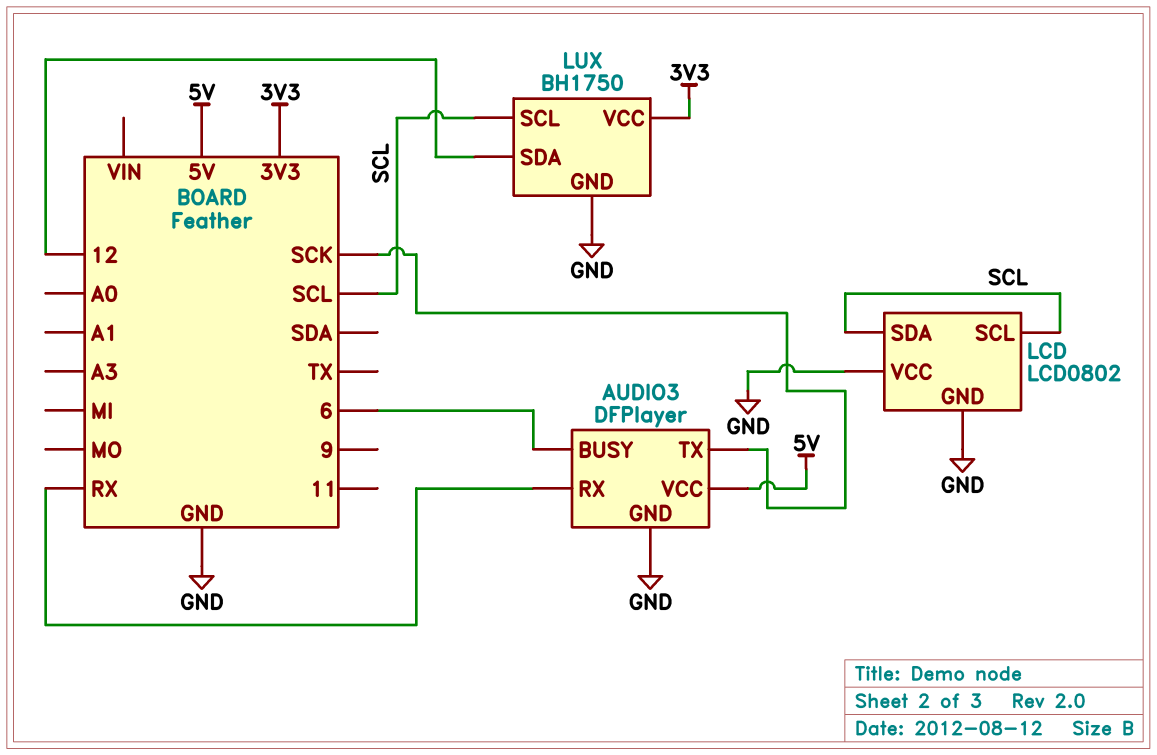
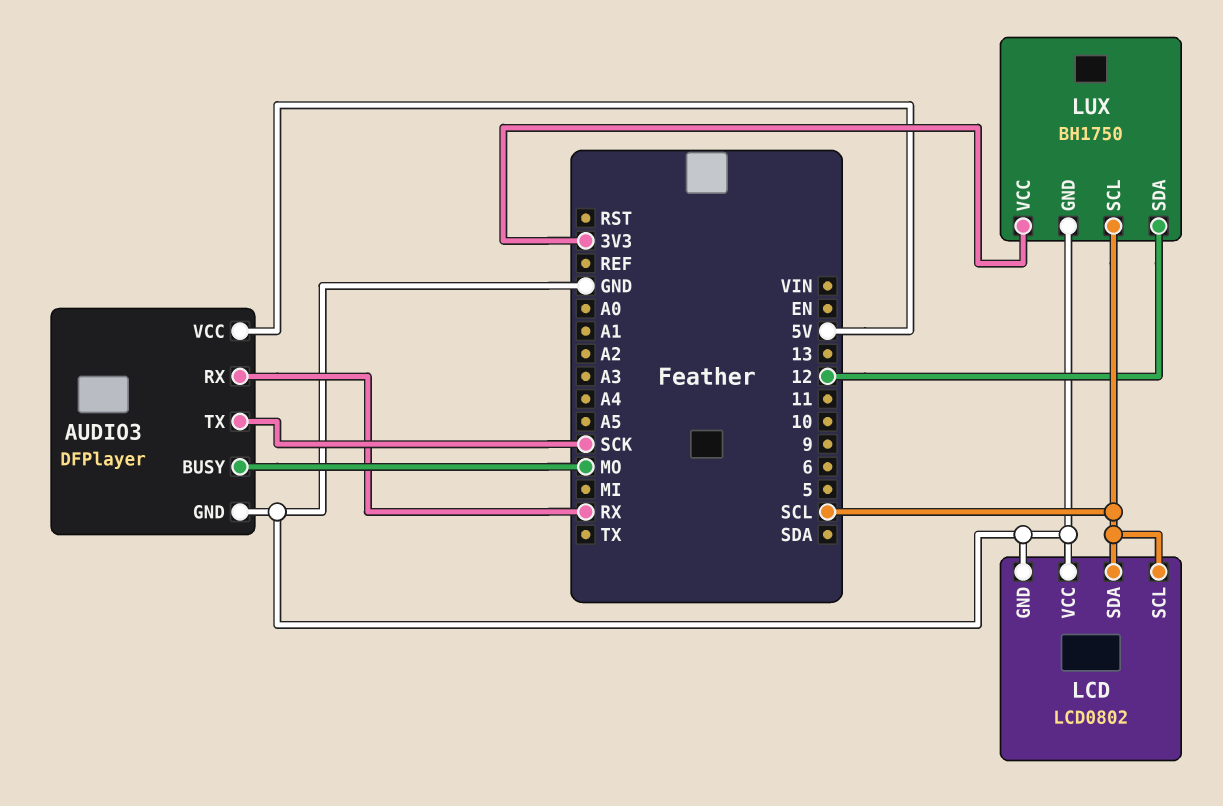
AUDIO3 pin BUSY: 6 -> MO

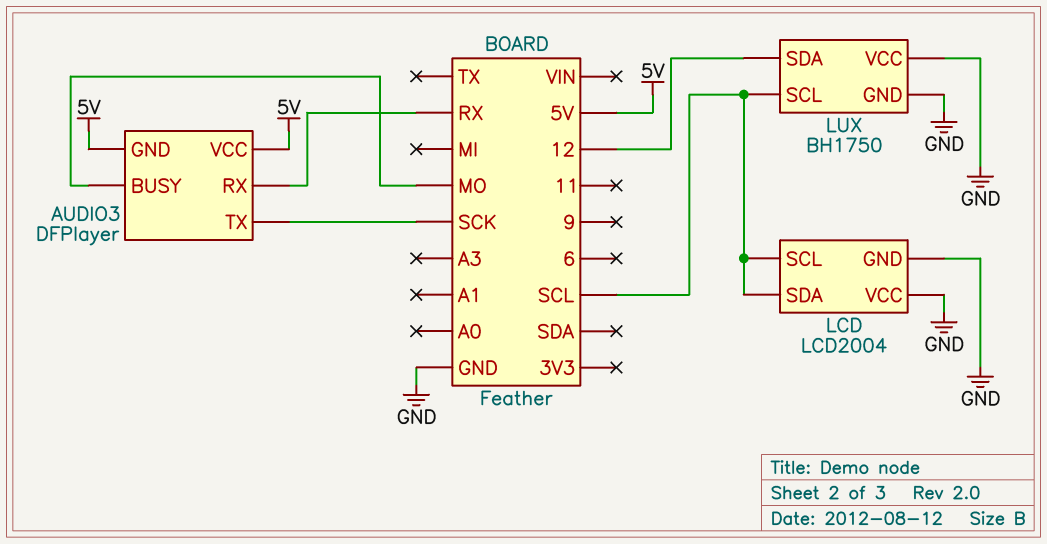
AUDIO3 pin GND: GND -> 5V
LCD: LCD0802 -> LCD2004
LUX pin VCC: 3V3 -> GND

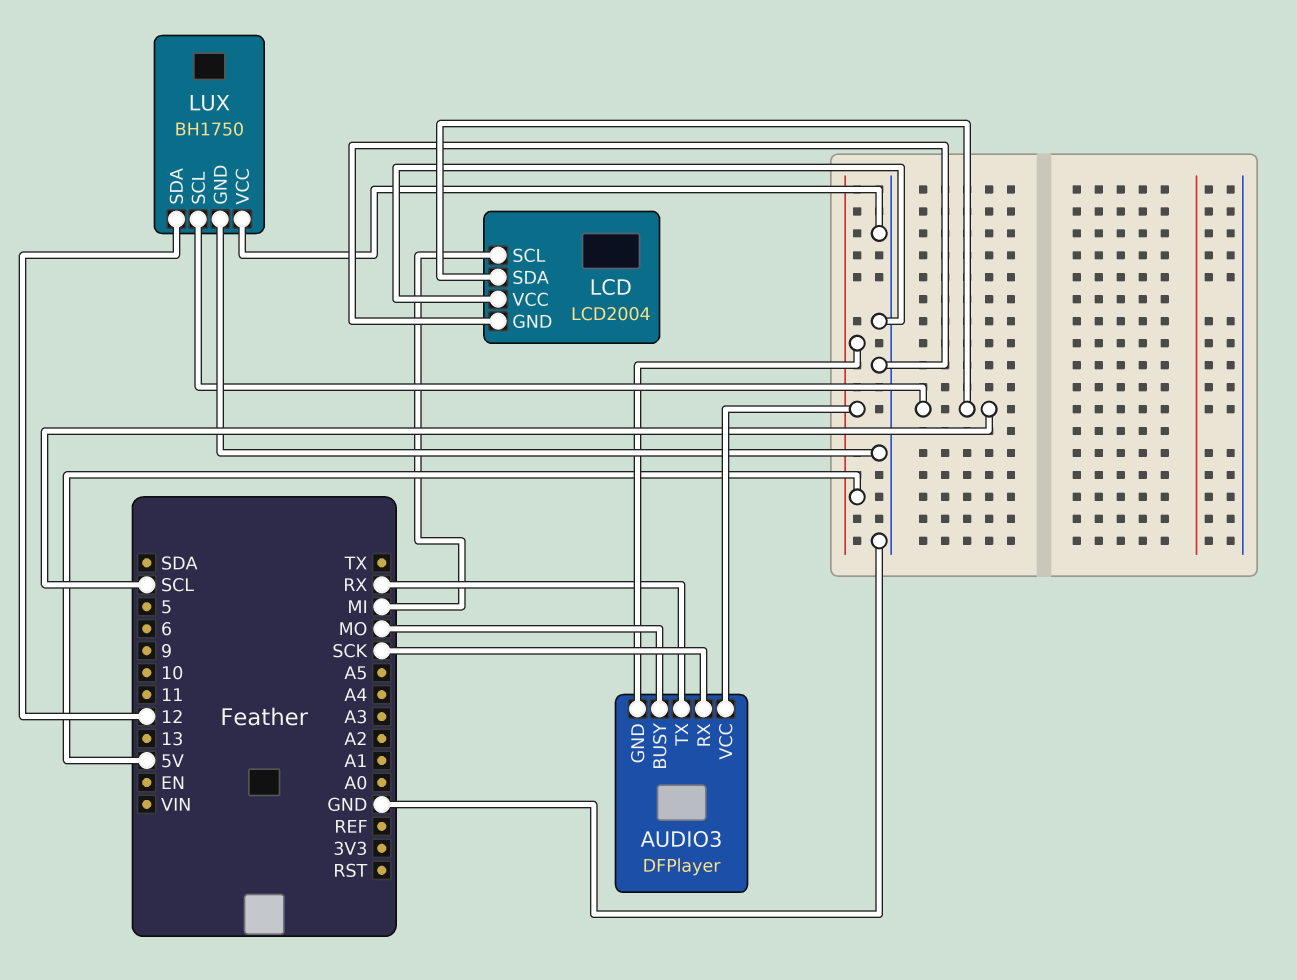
AUDIO3 pin RX: RX -> SCK
AUDIO3 pin TX: SCK -> RX
LCD pin SCL: SCL -> MI

